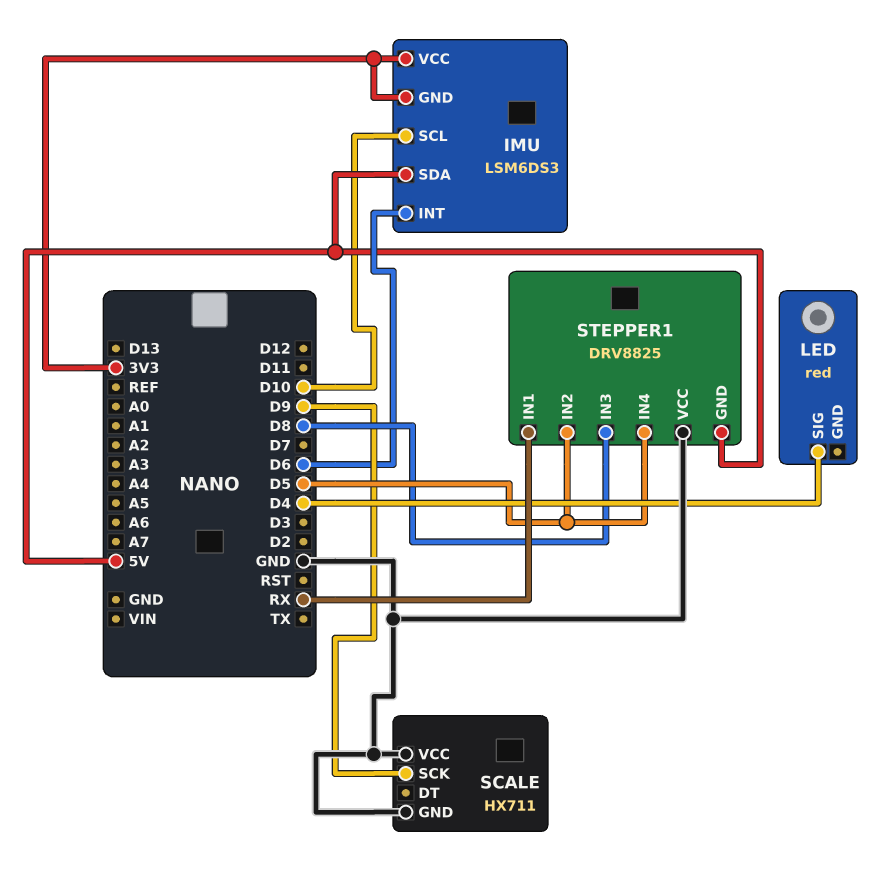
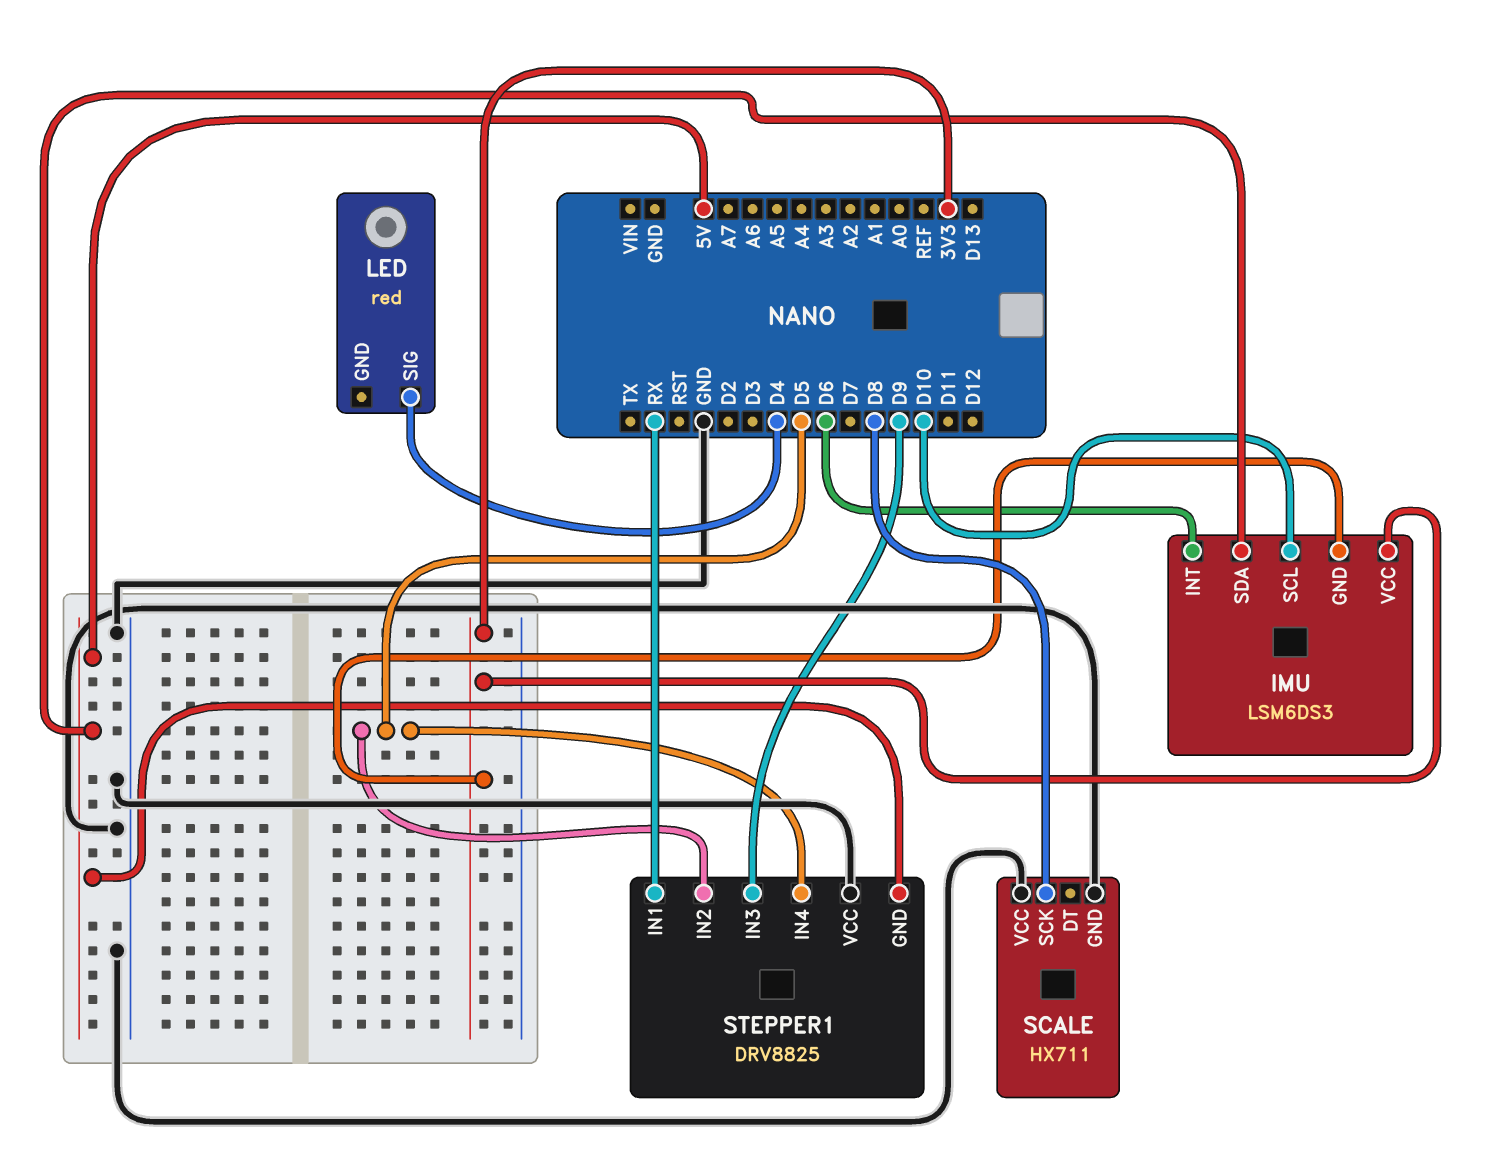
SCALE pin SCK: D9 -> D8
STEPPER1 pin IN3: D8 -> D9

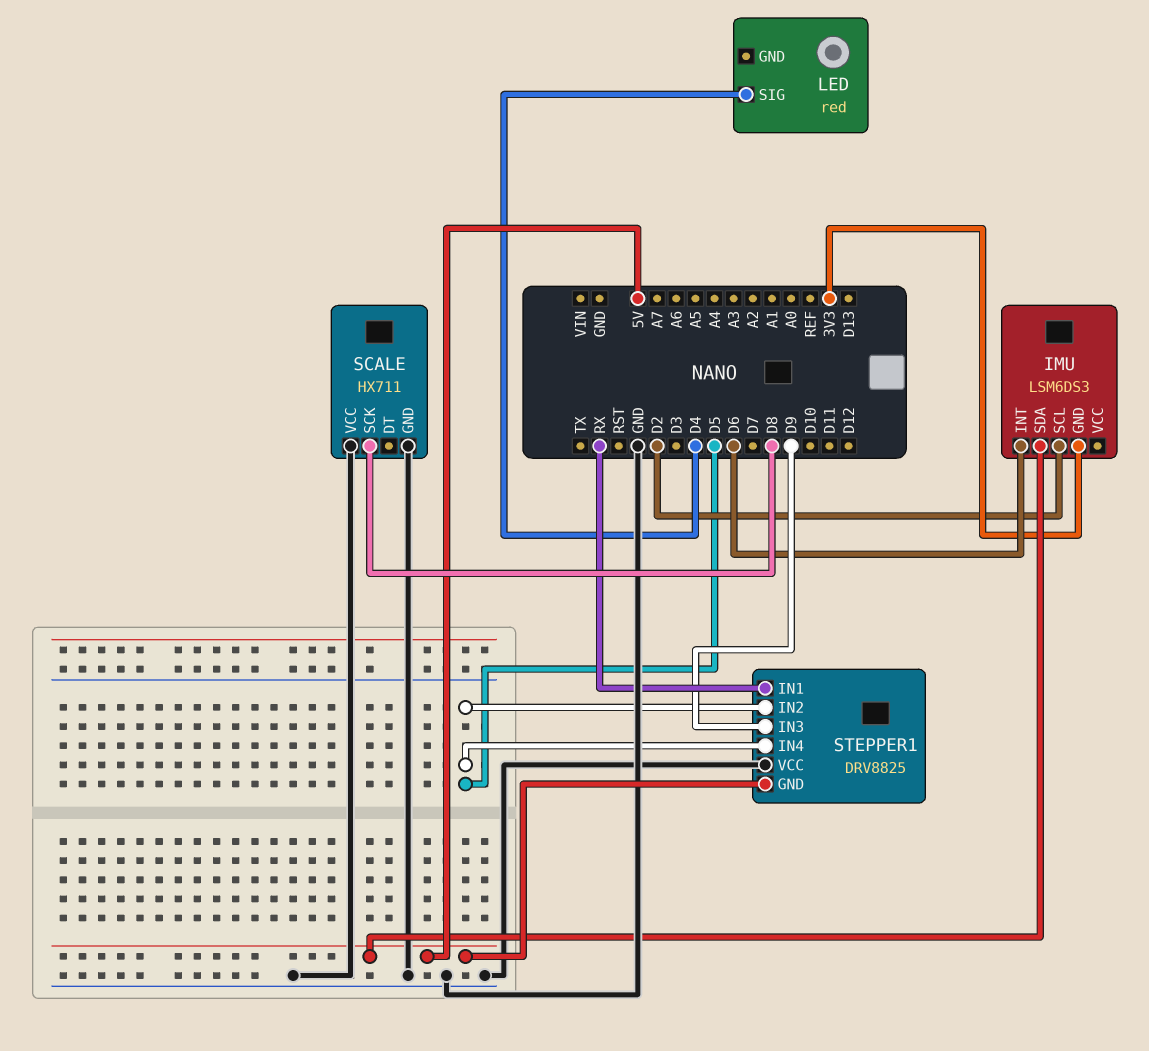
IMU pin SCL: D10 -> D2
IMU pin VCC: 3V3 -> none

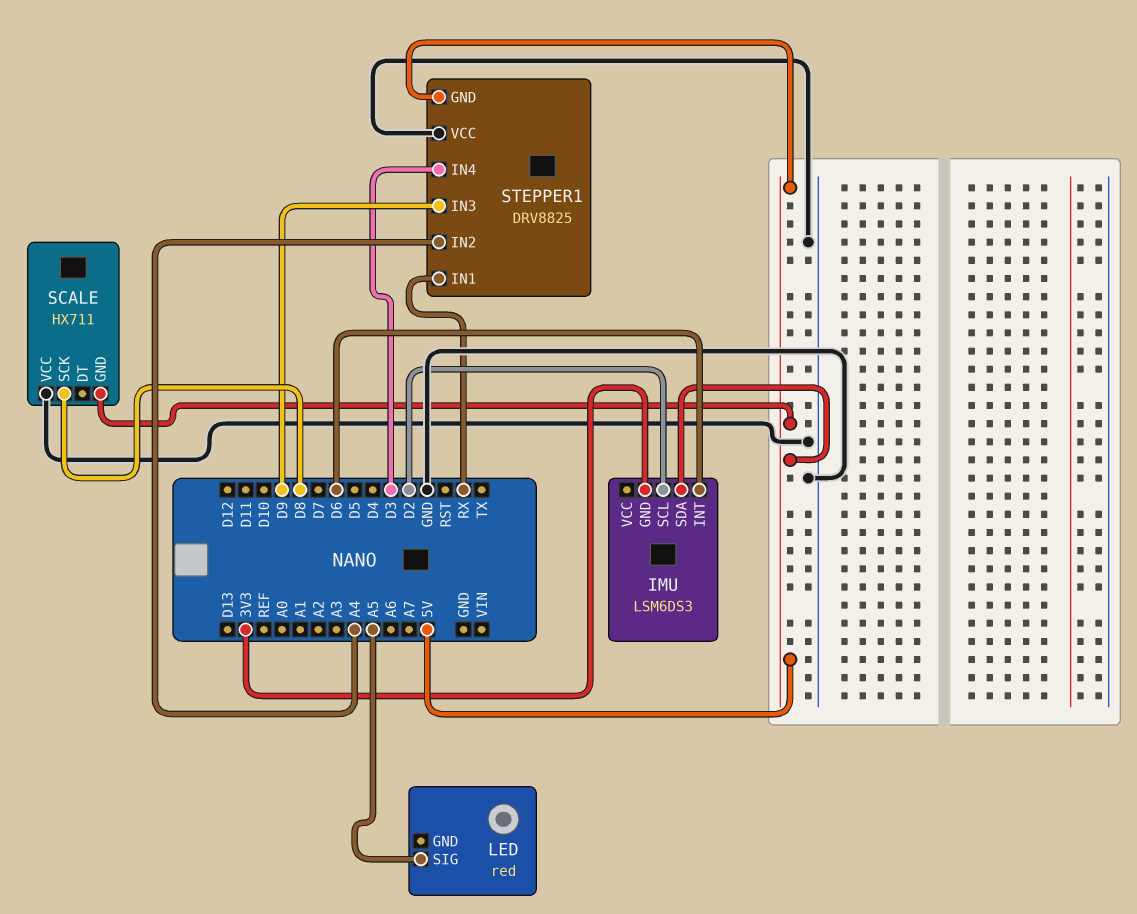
LED pin SIG: D4 -> A5
SCALE pin GND: GND -> 5V
STEPPER1 pin IN2: D5 -> A4
STEPPER1 pin IN4: D5 -> D3

